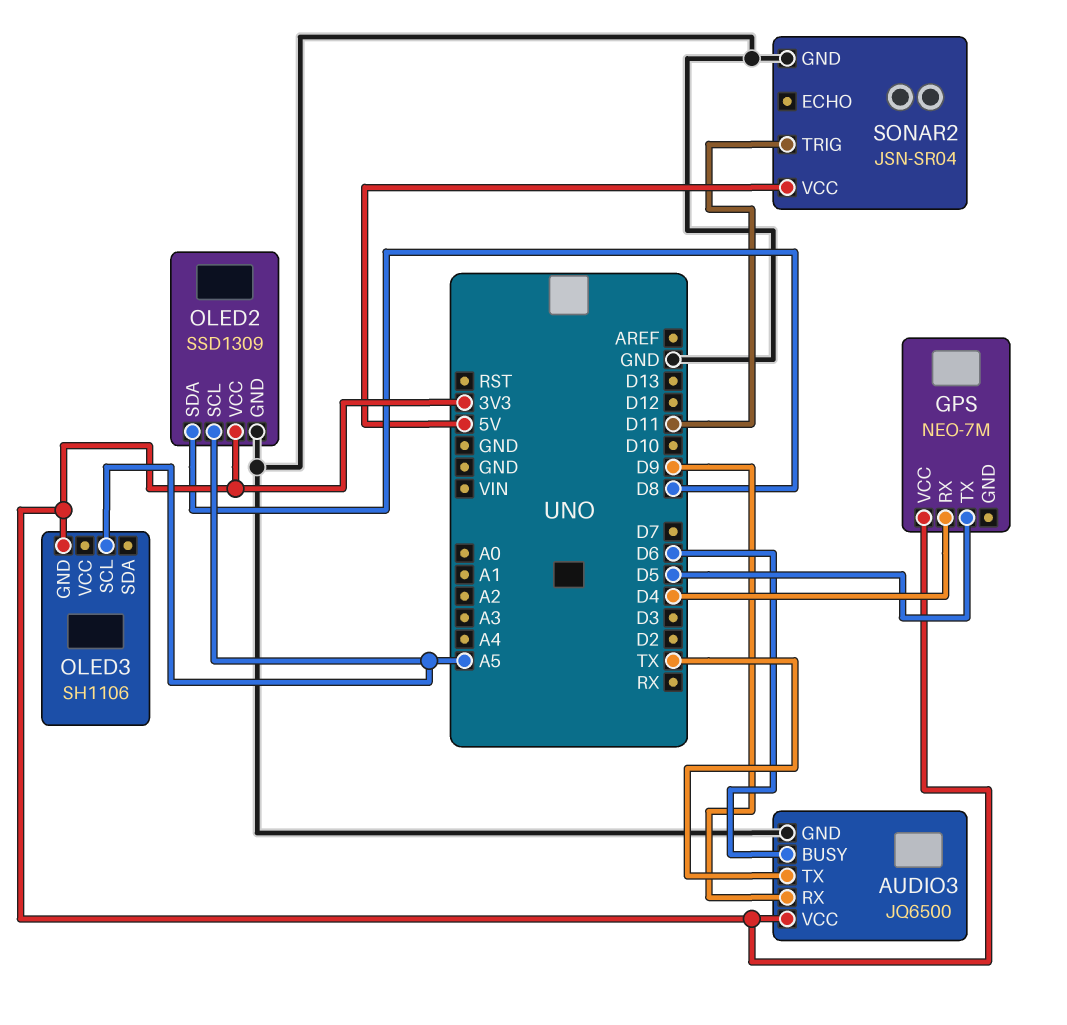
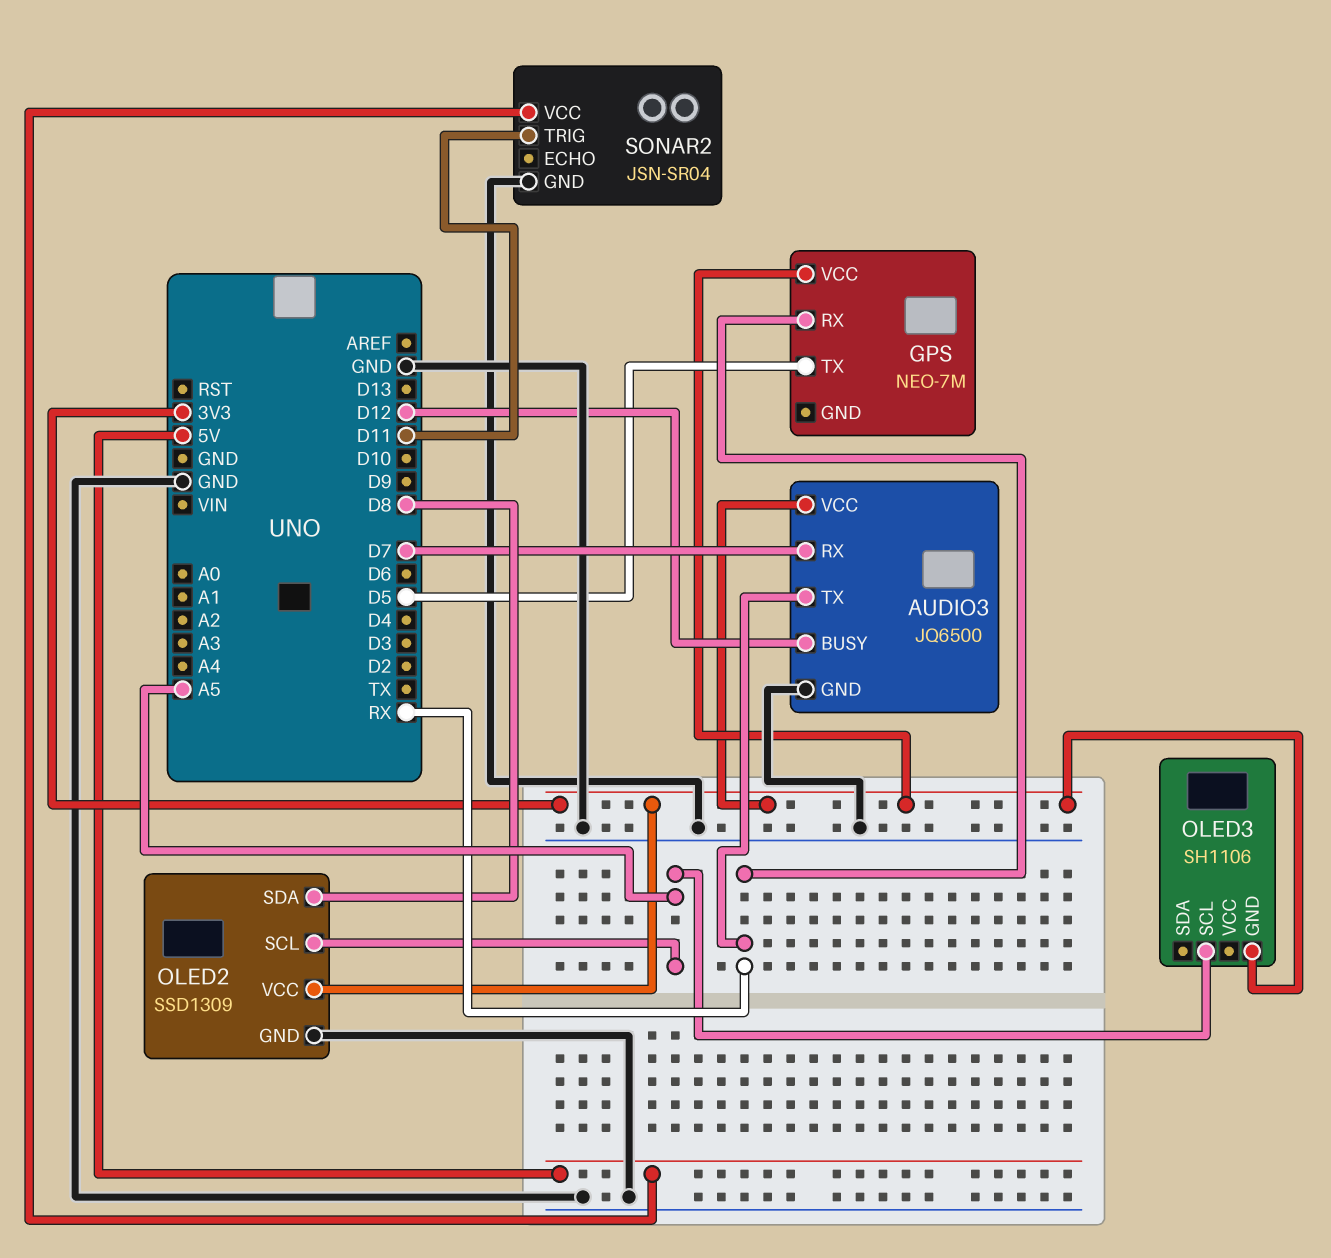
AUDIO3 pin BUSY: D6 -> D12
AUDIO3 pin RX: D9 -> D7
AUDIO3 pin TX: TX -> RX
GPS pin RX: D4 -> RX

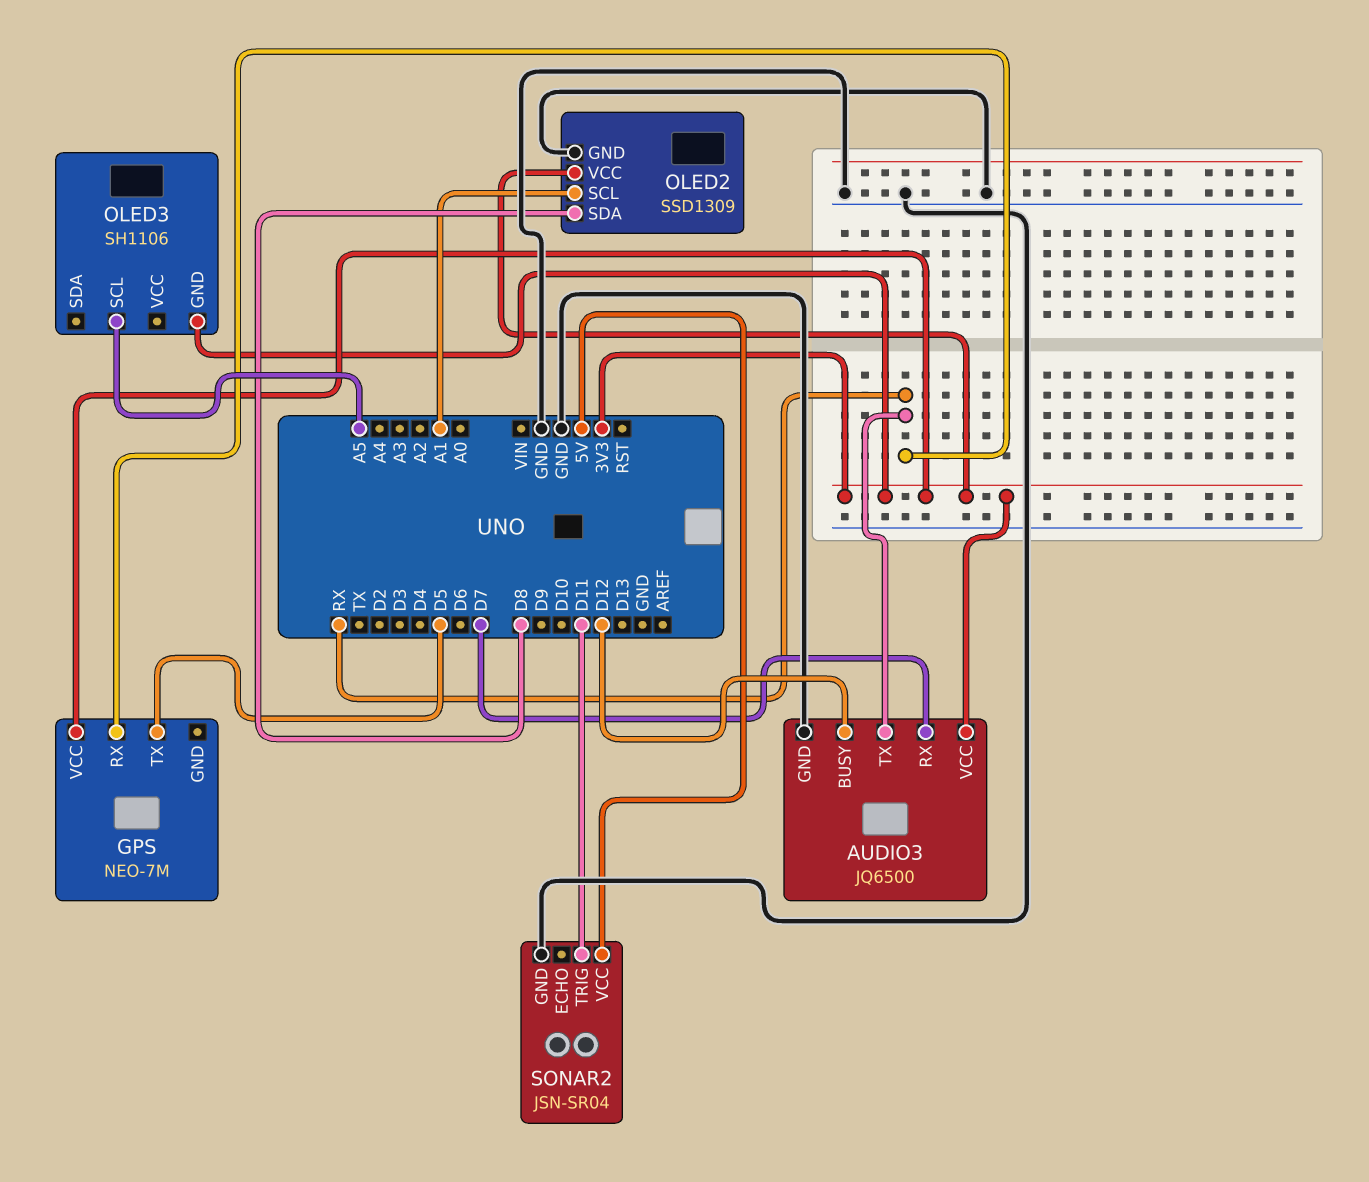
OLED2 pin SCL: A5 -> A1

